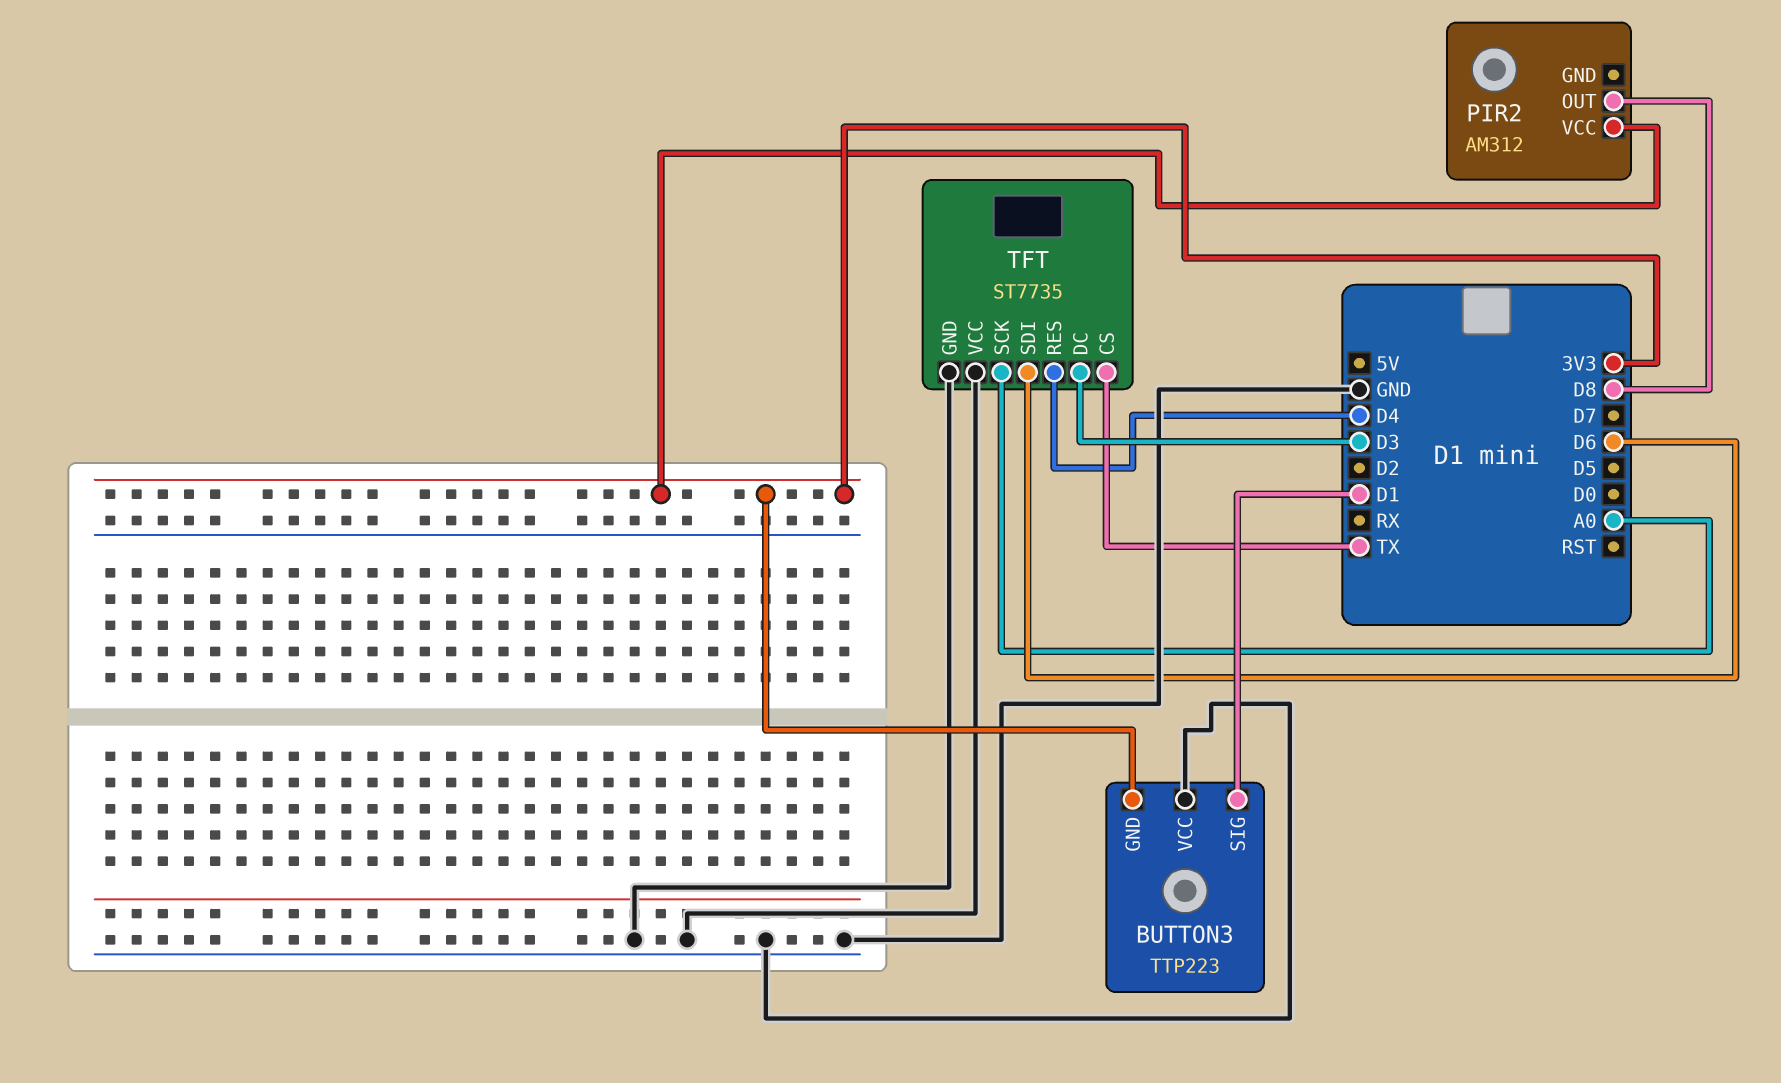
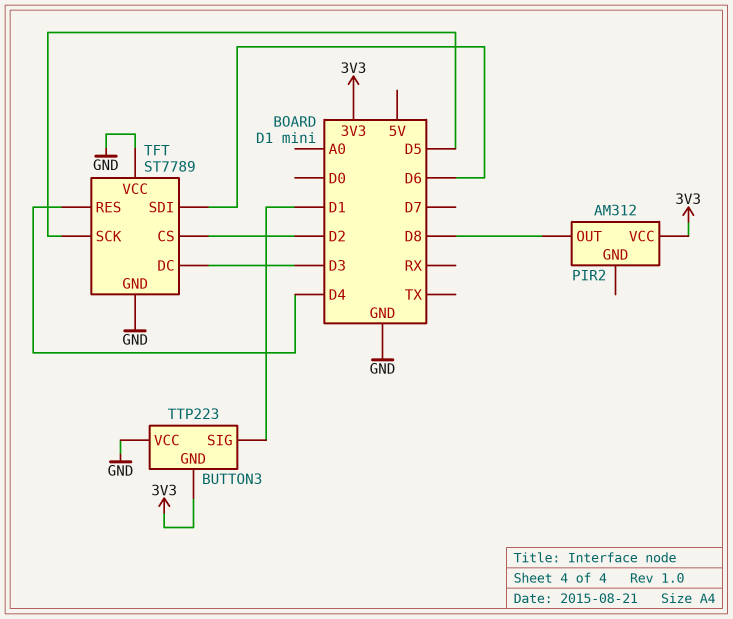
TFT: ST7735 -> ST7789
TFT pin CS: TX -> D2
TFT pin SCK: A0 -> D5

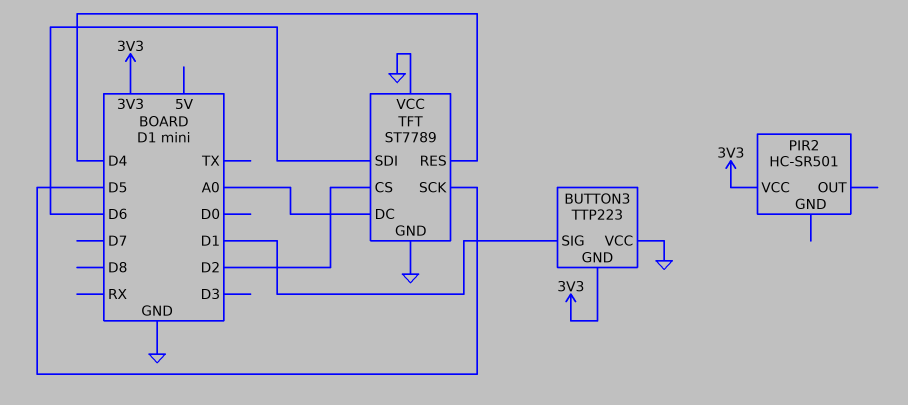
PIR2: AM312 -> HC-SR501
PIR2 pin OUT: D8 -> none
TFT pin DC: D3 -> A0

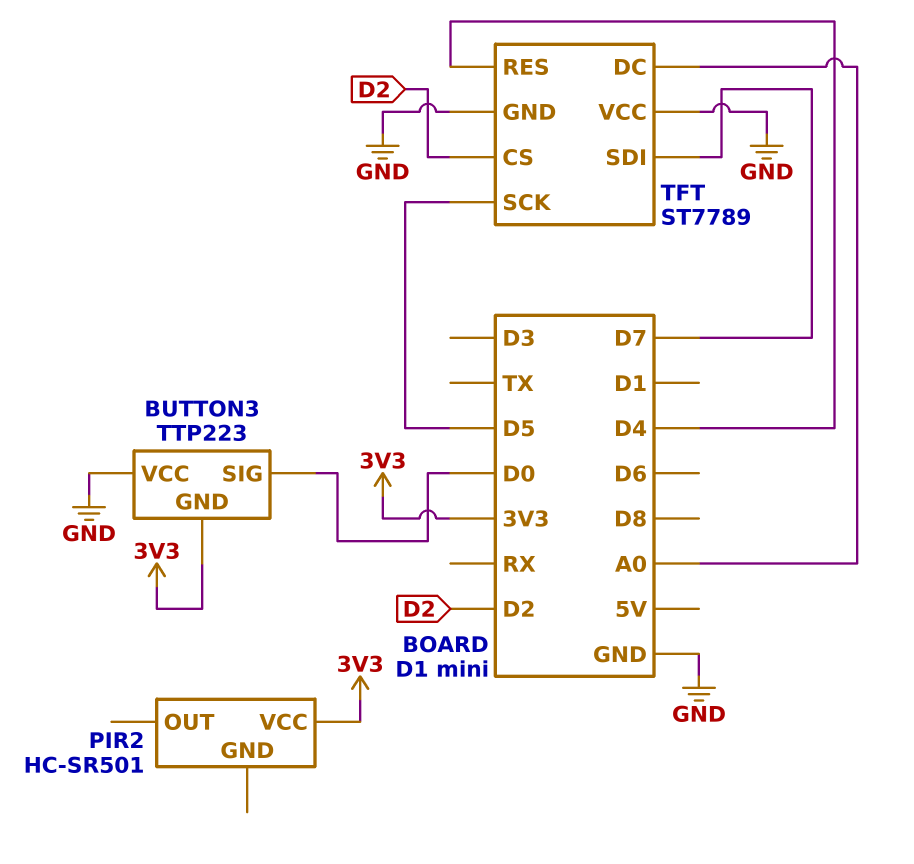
BUTTON3 pin SIG: D1 -> D0
TFT pin SDI: D6 -> D7

